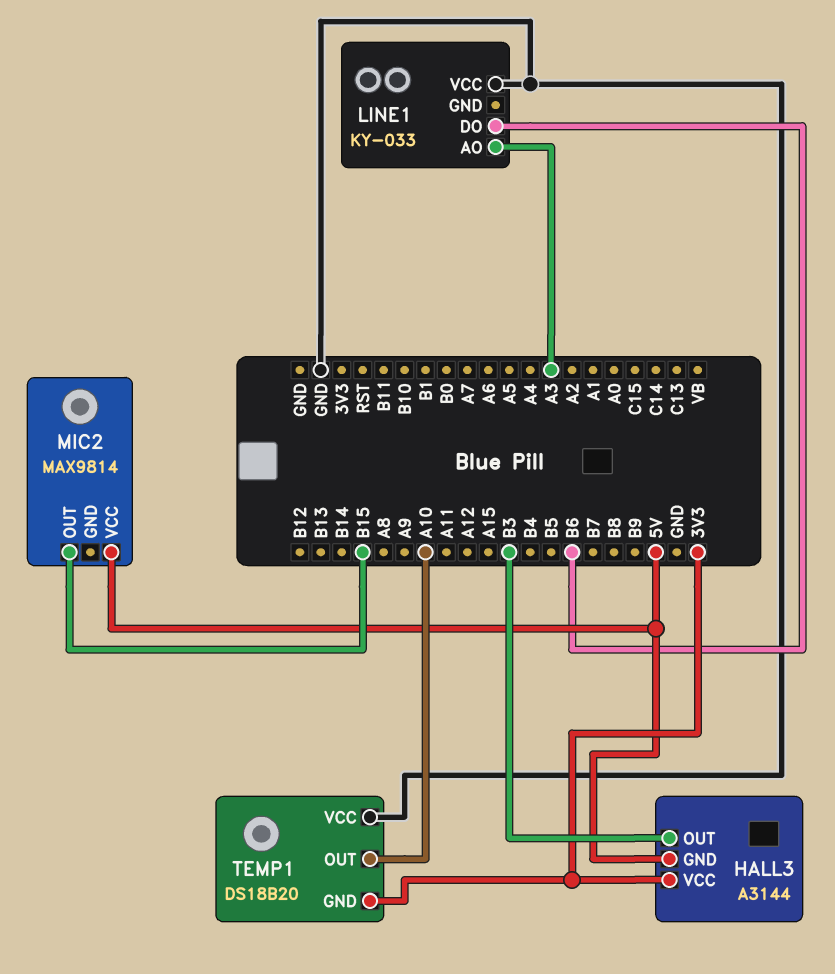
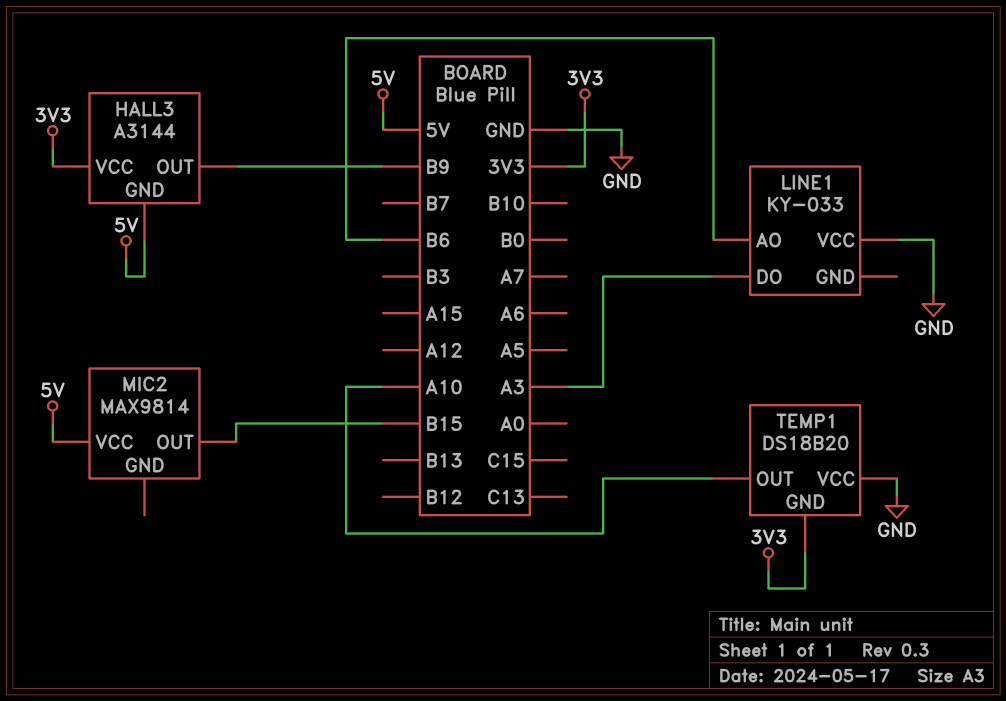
HALL3 pin OUT: B3 -> B9
LINE1 pin AO: A3 -> B6
LINE1 pin DO: B6 -> A3

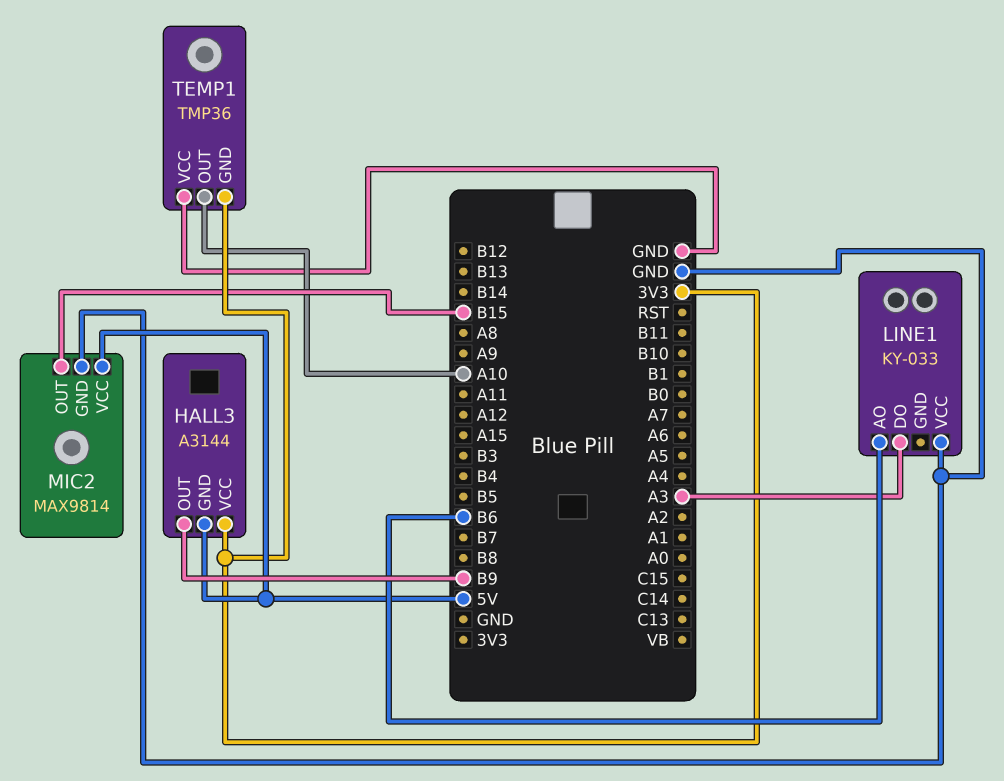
MIC2 pin GND: none -> GND
TEMP1: DS18B20 -> TMP36

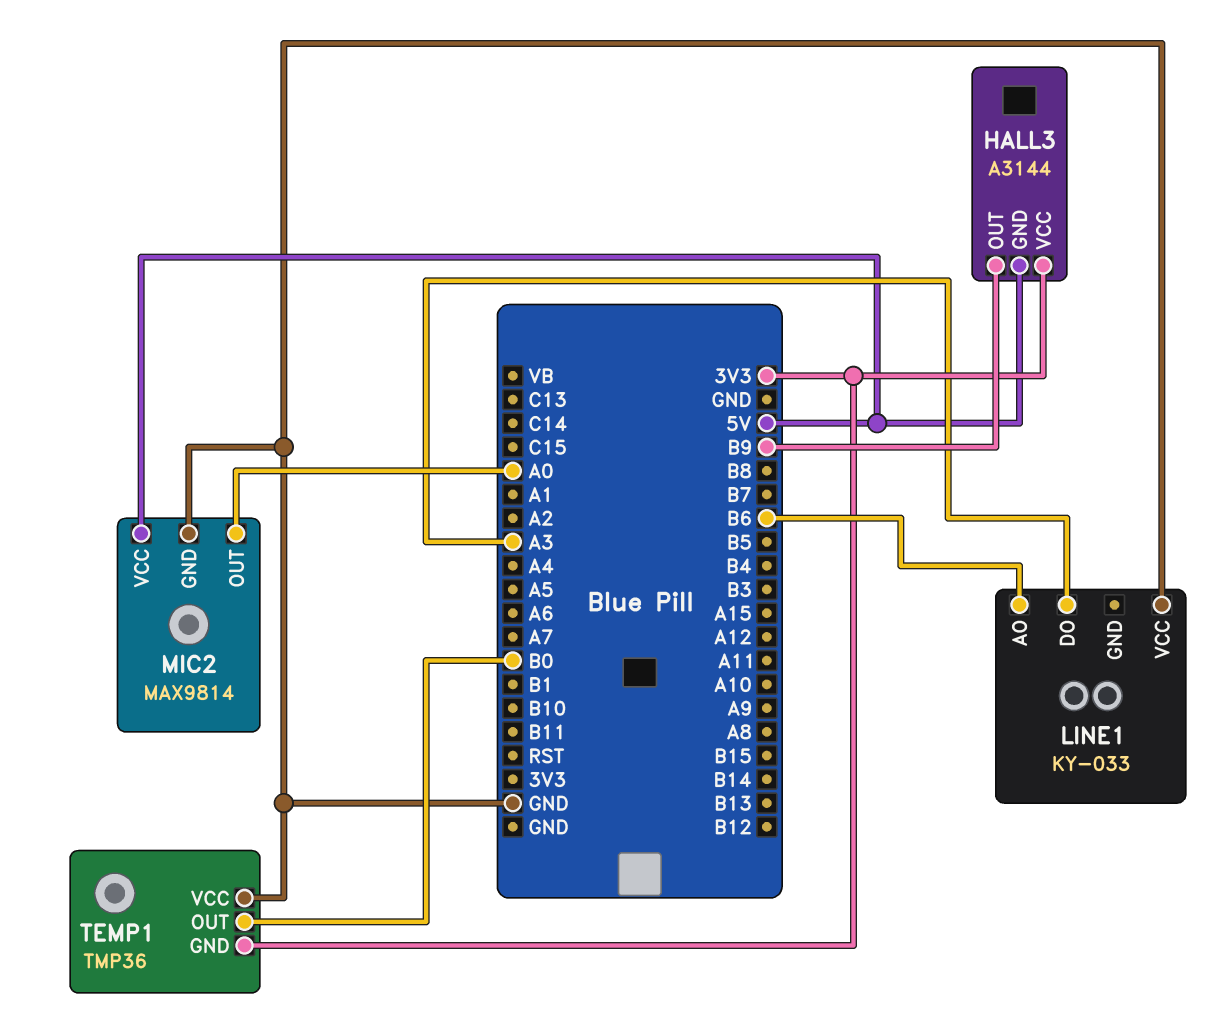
MIC2 pin OUT: B15 -> A0
TEMP1 pin OUT: A10 -> B0

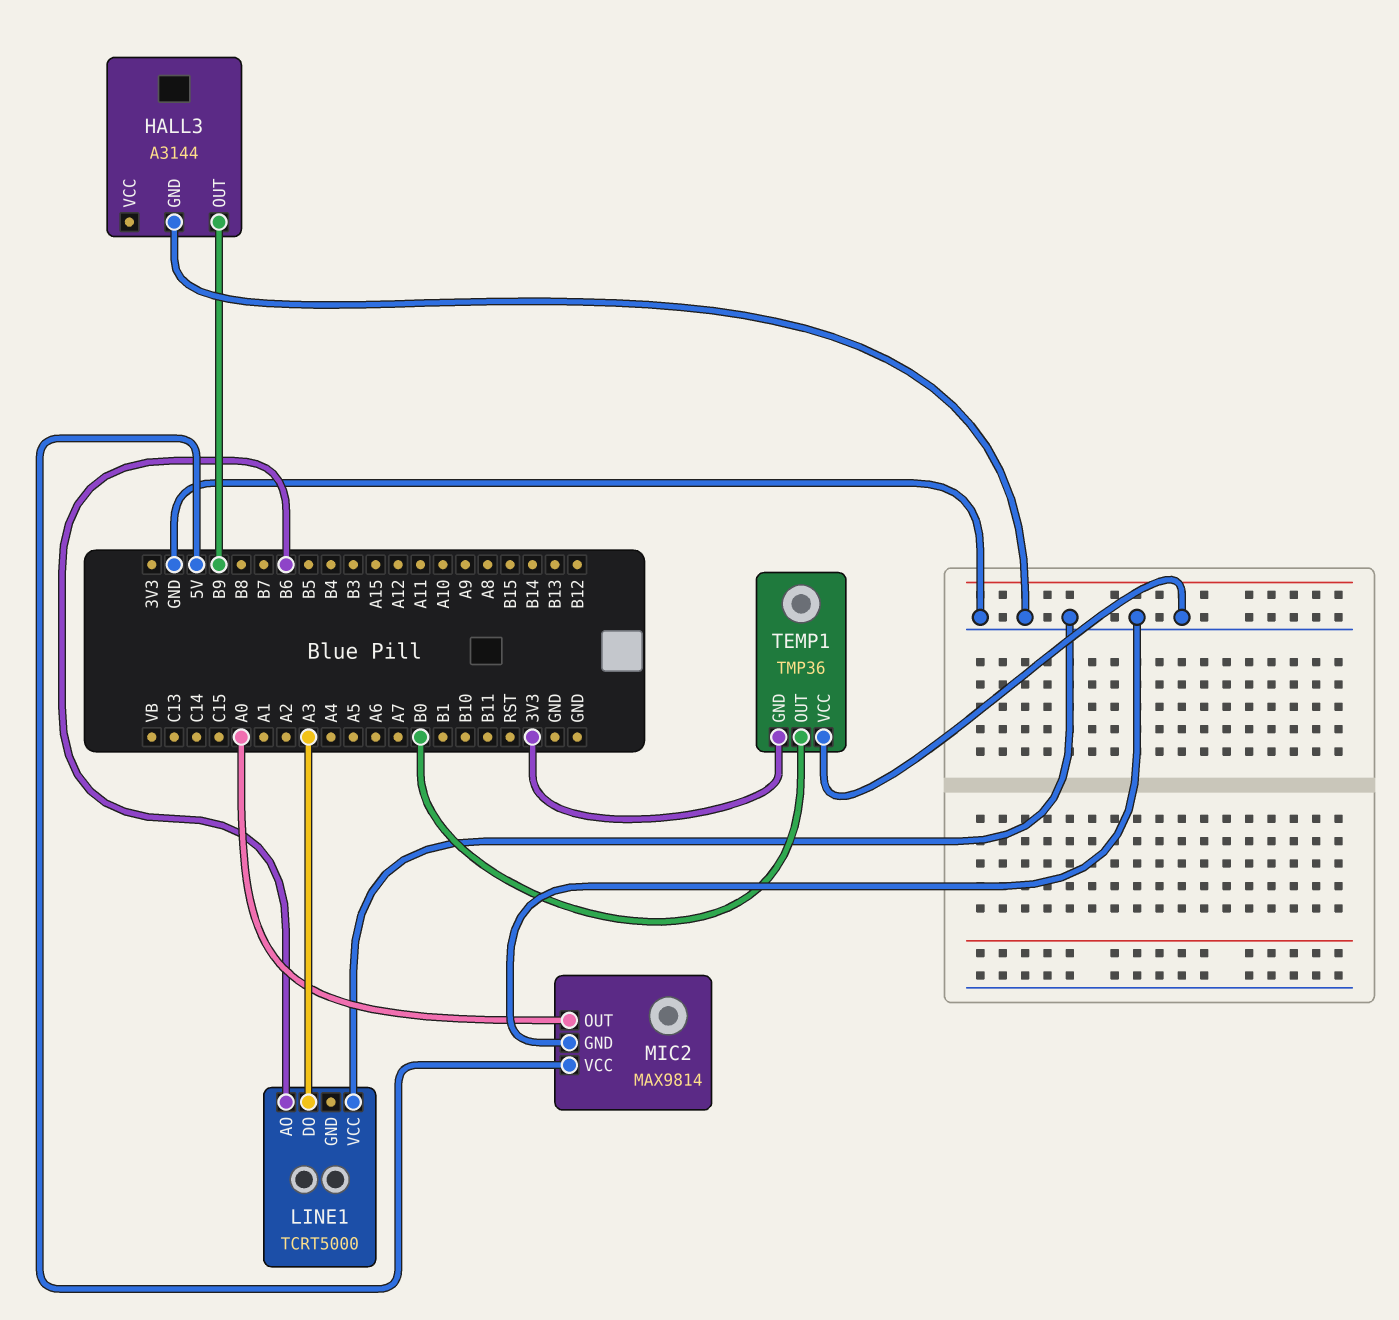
HALL3 pin GND: 5V -> GND
HALL3 pin VCC: 3V3 -> none
LINE1: KY-033 -> TCRT5000

